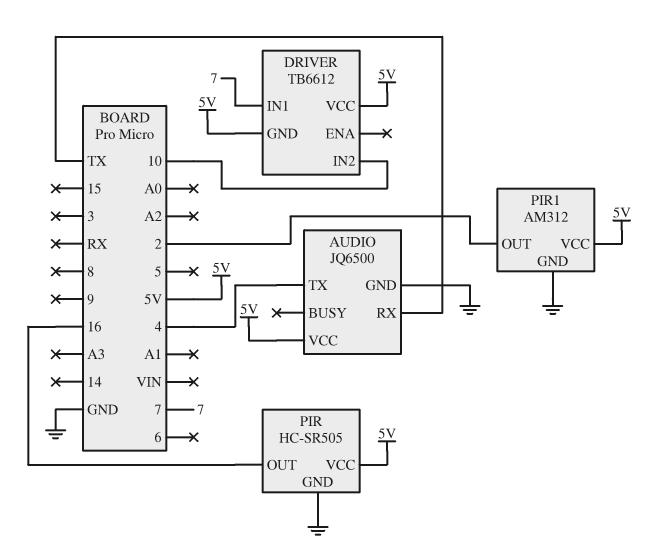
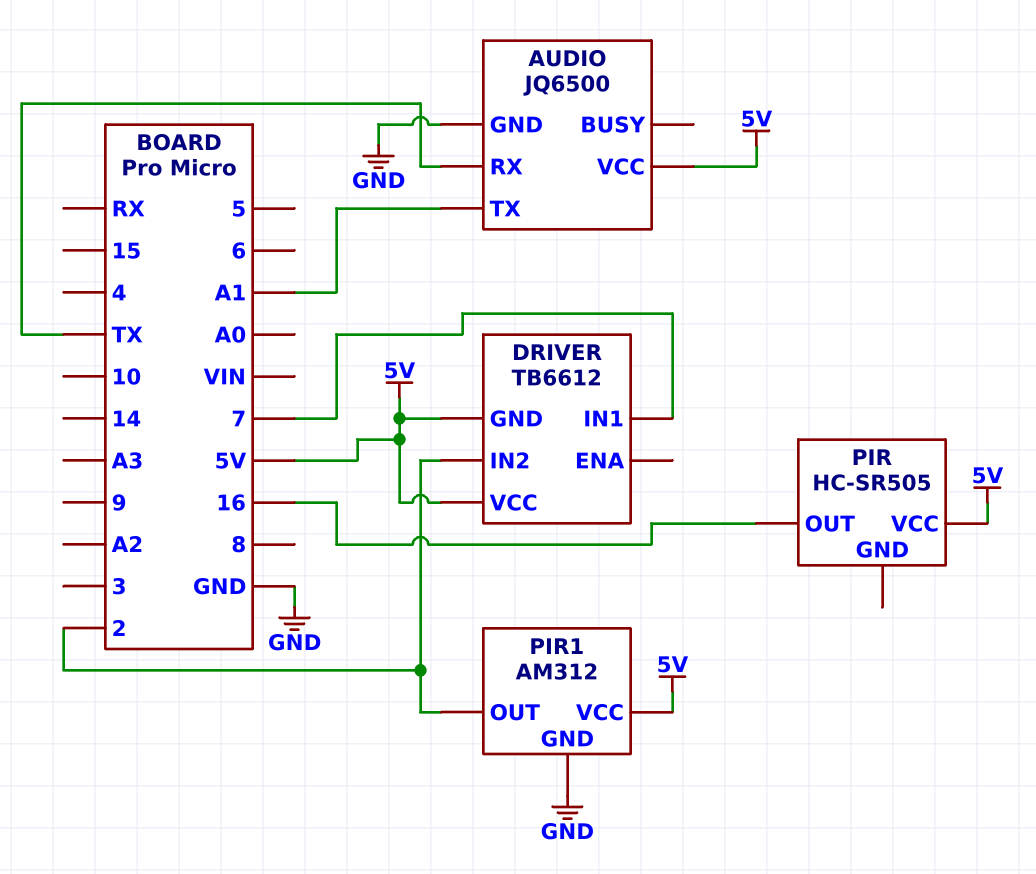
AUDIO pin TX: 4 -> A1
DRIVER pin IN2: 10 -> 2
PIR pin GND: GND -> none

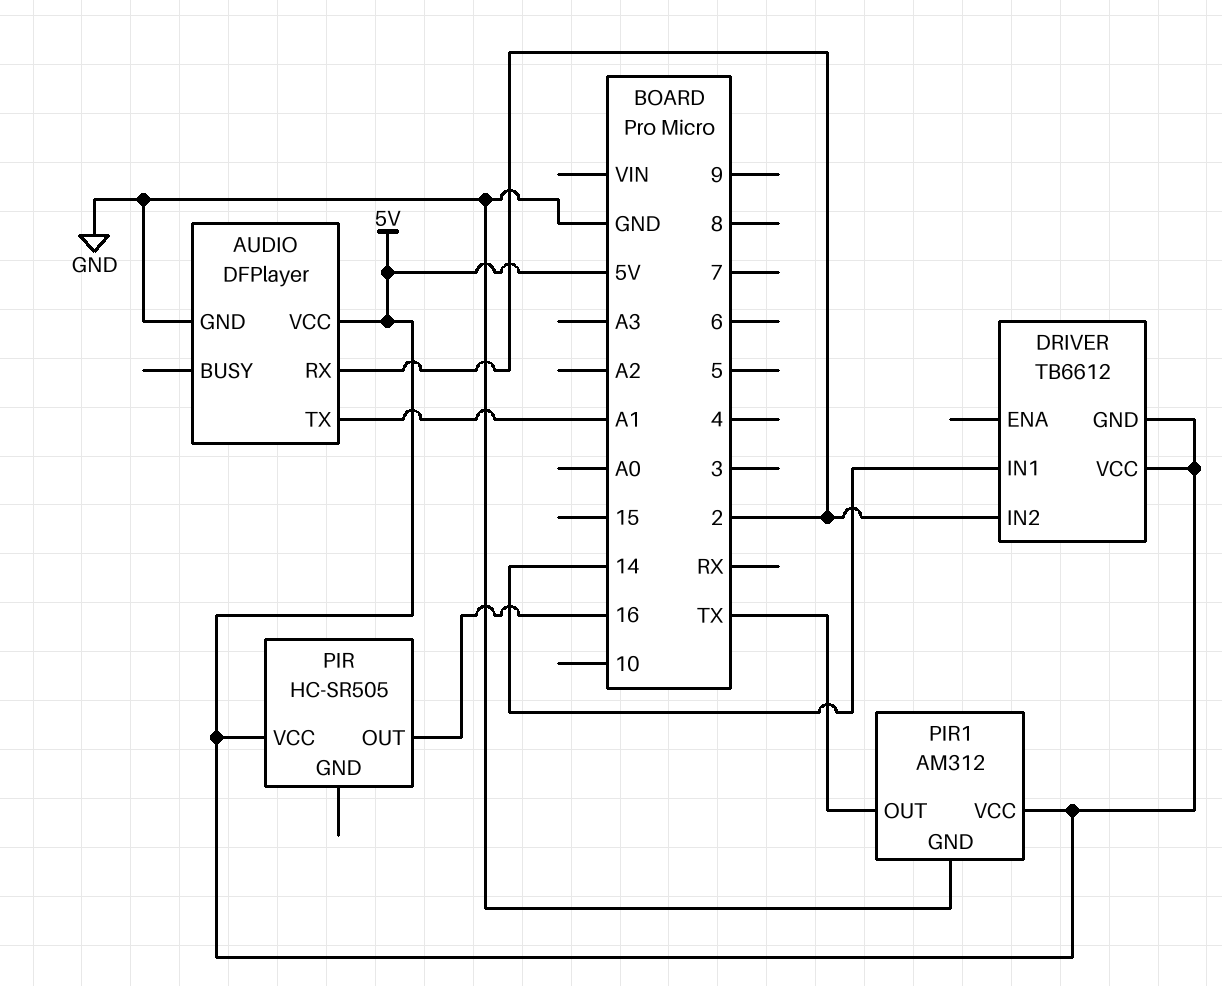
AUDIO: JQ6500 -> DFPlayer
AUDIO pin RX: TX -> 2
DRIVER pin IN1: 7 -> 14
PIR1 pin OUT: 2 -> TX

